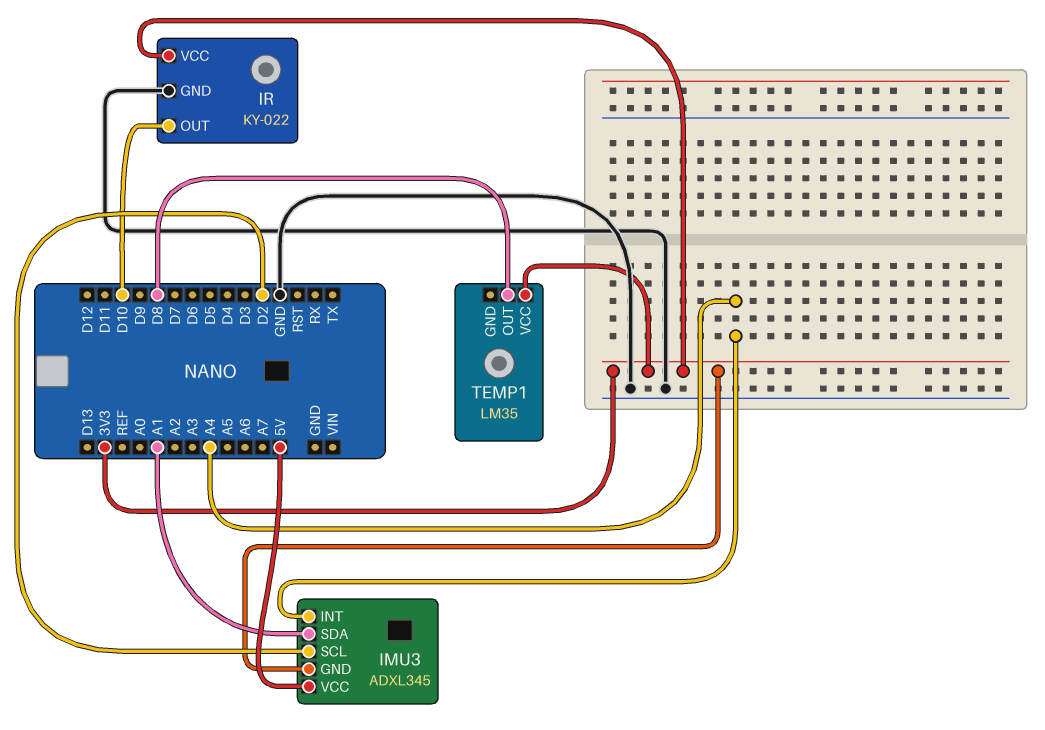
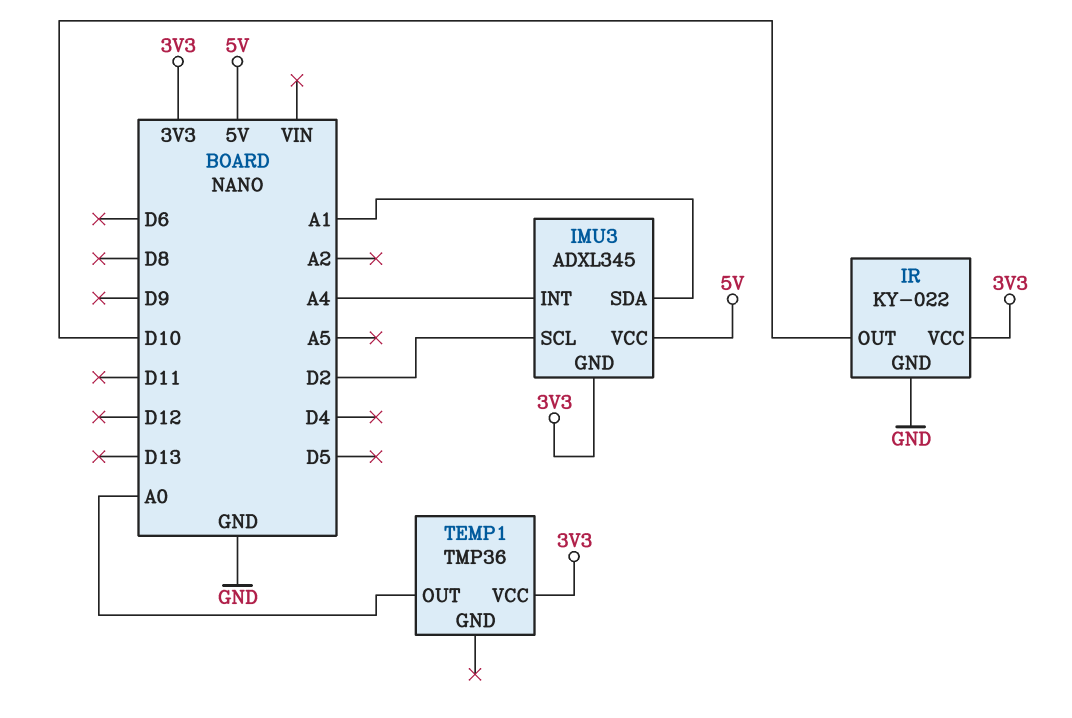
TEMP1: LM35 -> TMP36
TEMP1 pin OUT: D8 -> A0

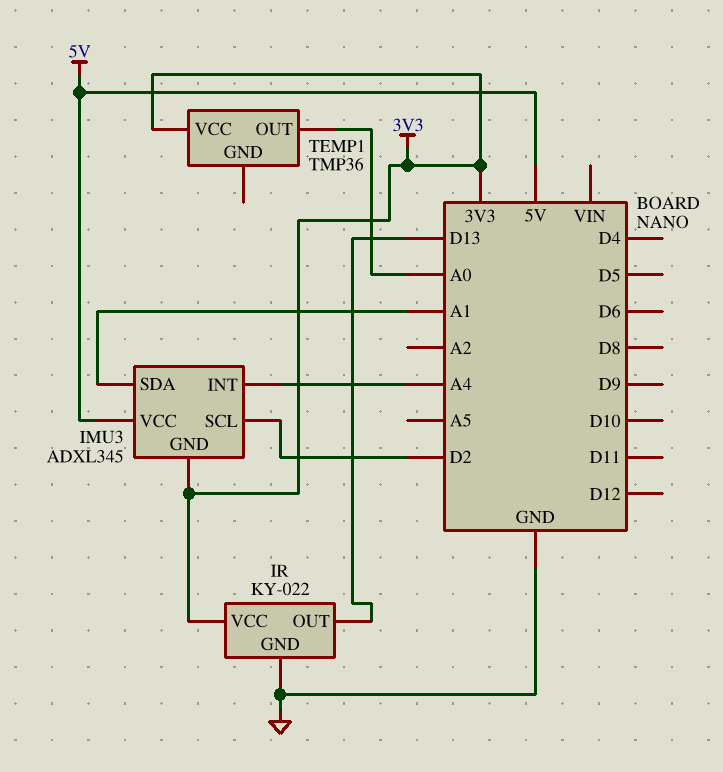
IR pin OUT: D10 -> D13

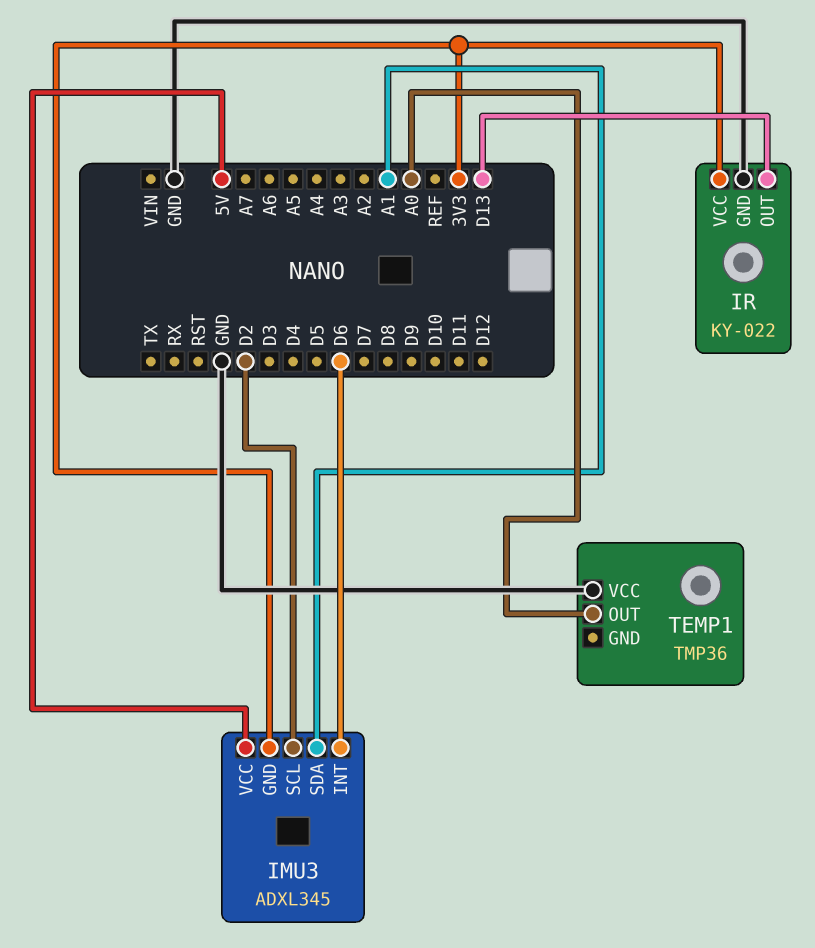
IMU3 pin INT: A4 -> D6
TEMP1 pin VCC: 3V3 -> GND

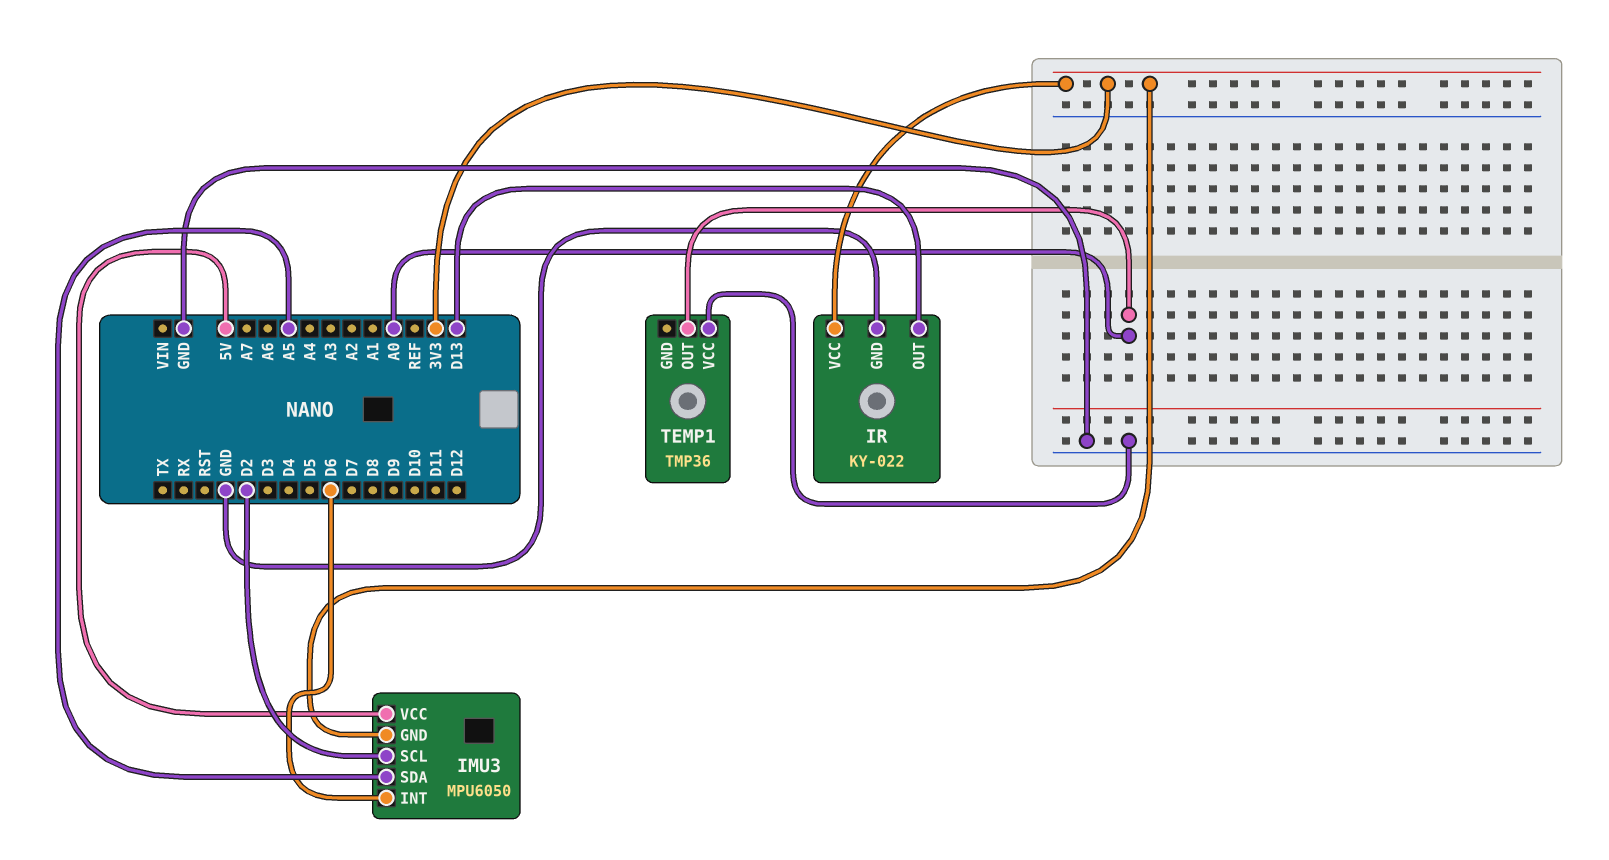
IMU3: ADXL345 -> MPU6050
IMU3 pin SDA: A1 -> A5

